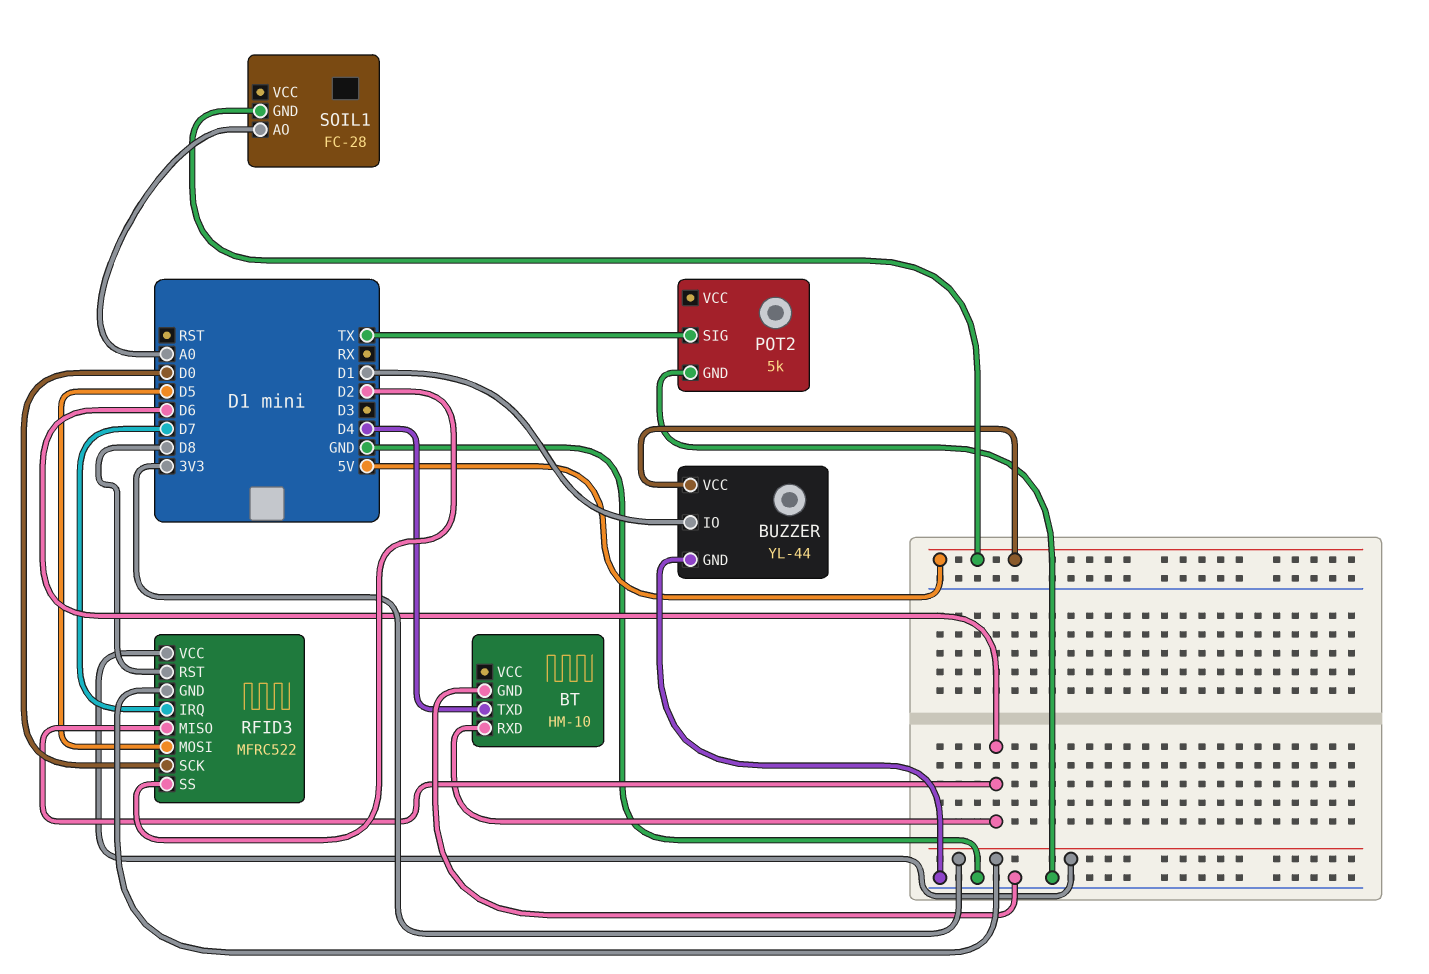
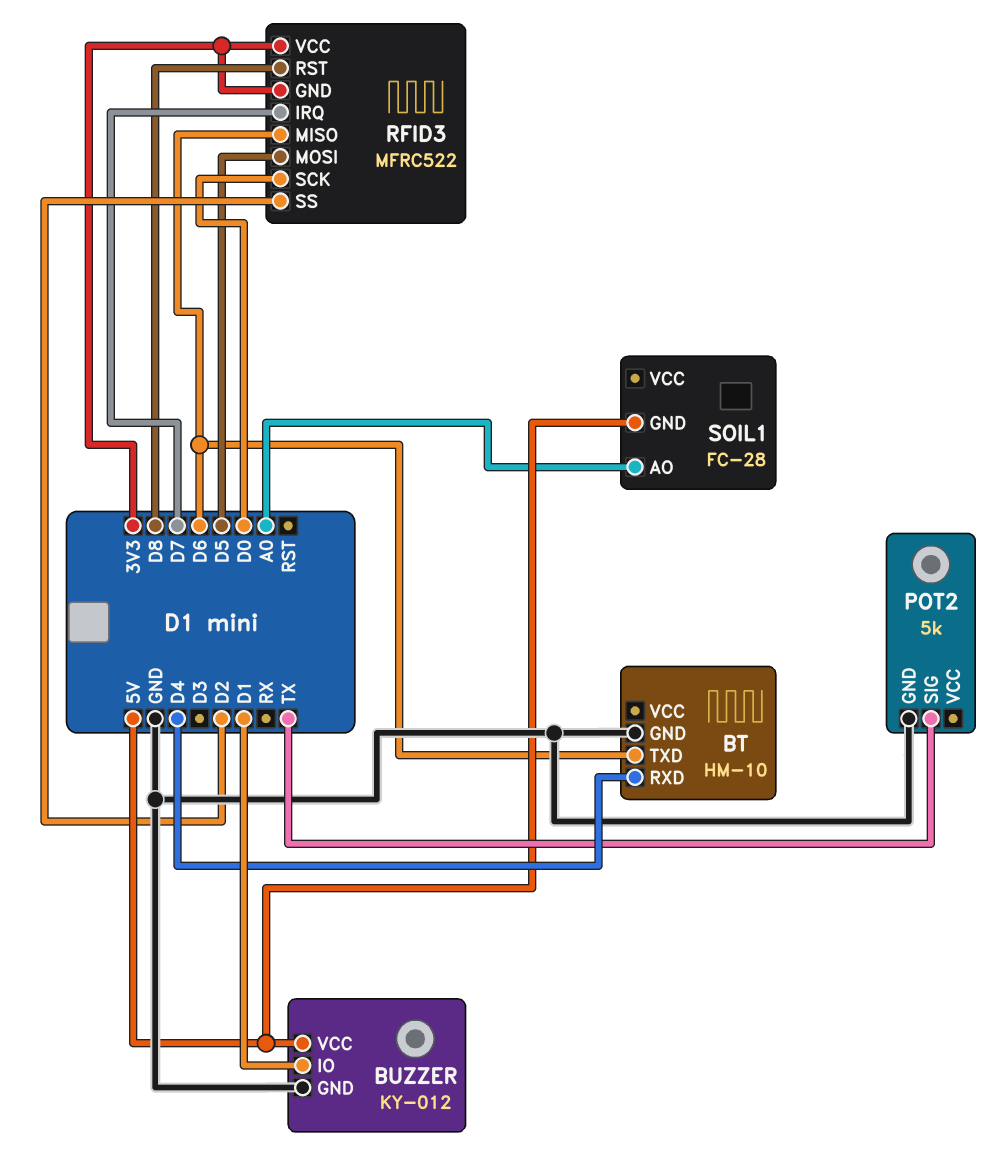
BT pin RXD: D6 -> D4
BT pin TXD: D4 -> D6
BUZZER: YL-44 -> KY-012

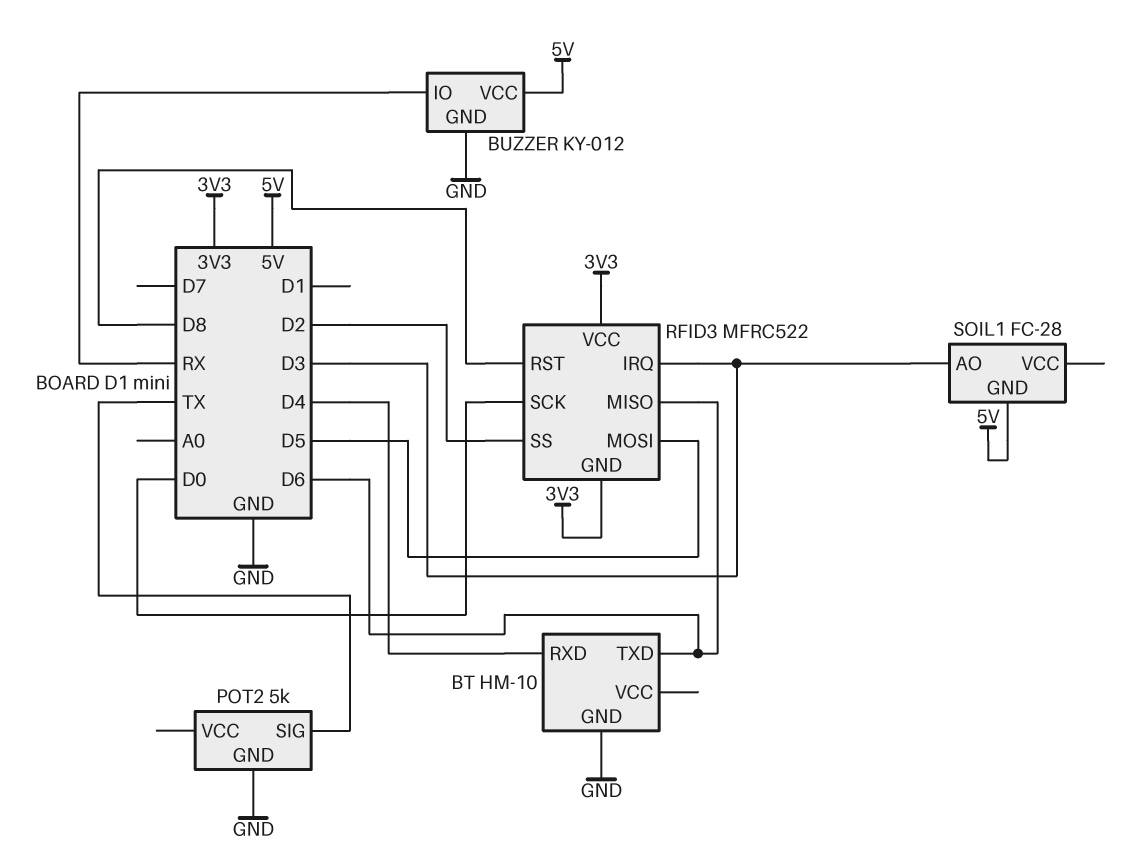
BUZZER pin IO: D1 -> RX
RFID3 pin IRQ: D7 -> D3
SOIL1 pin AO: A0 -> D3

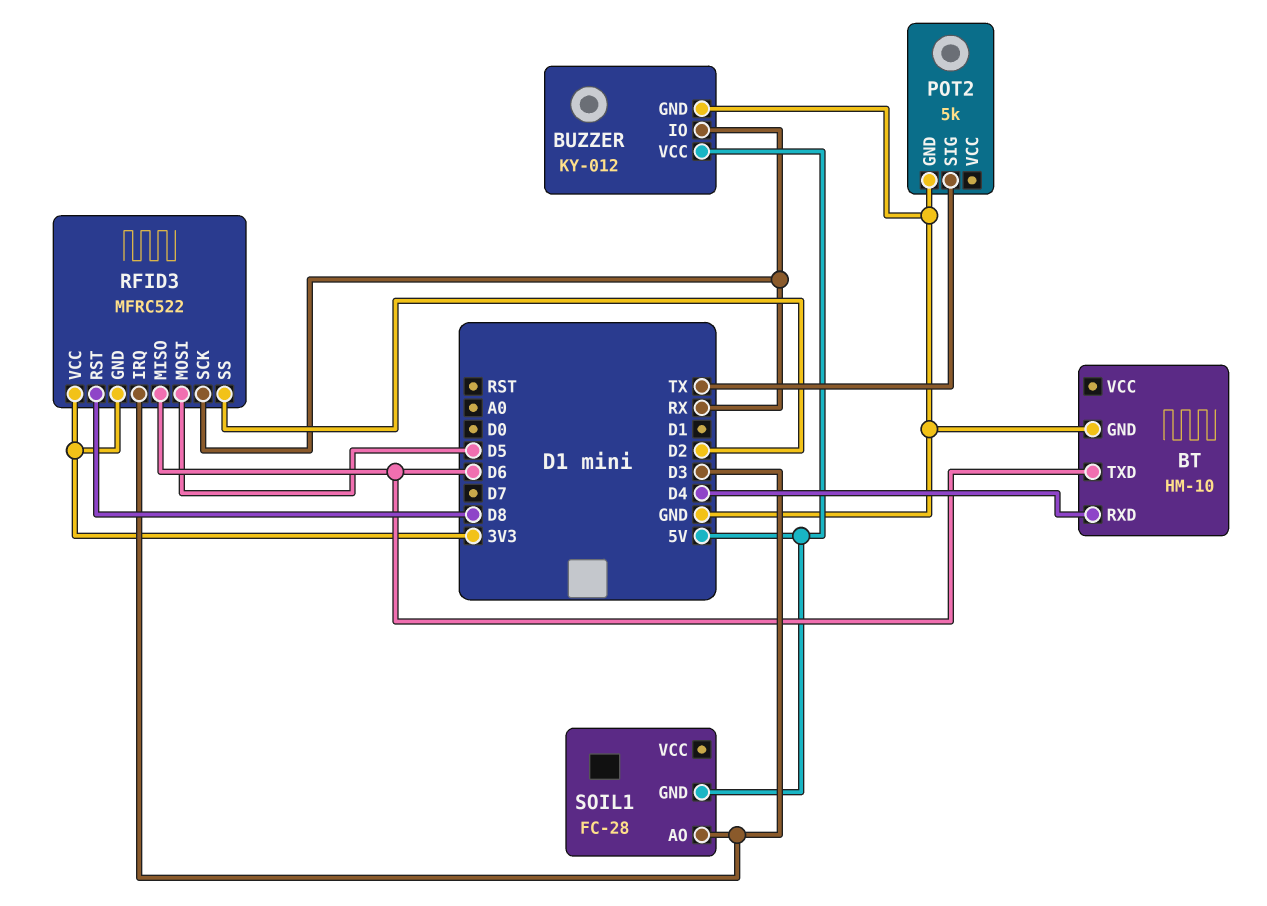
RFID3 pin SCK: D0 -> RX

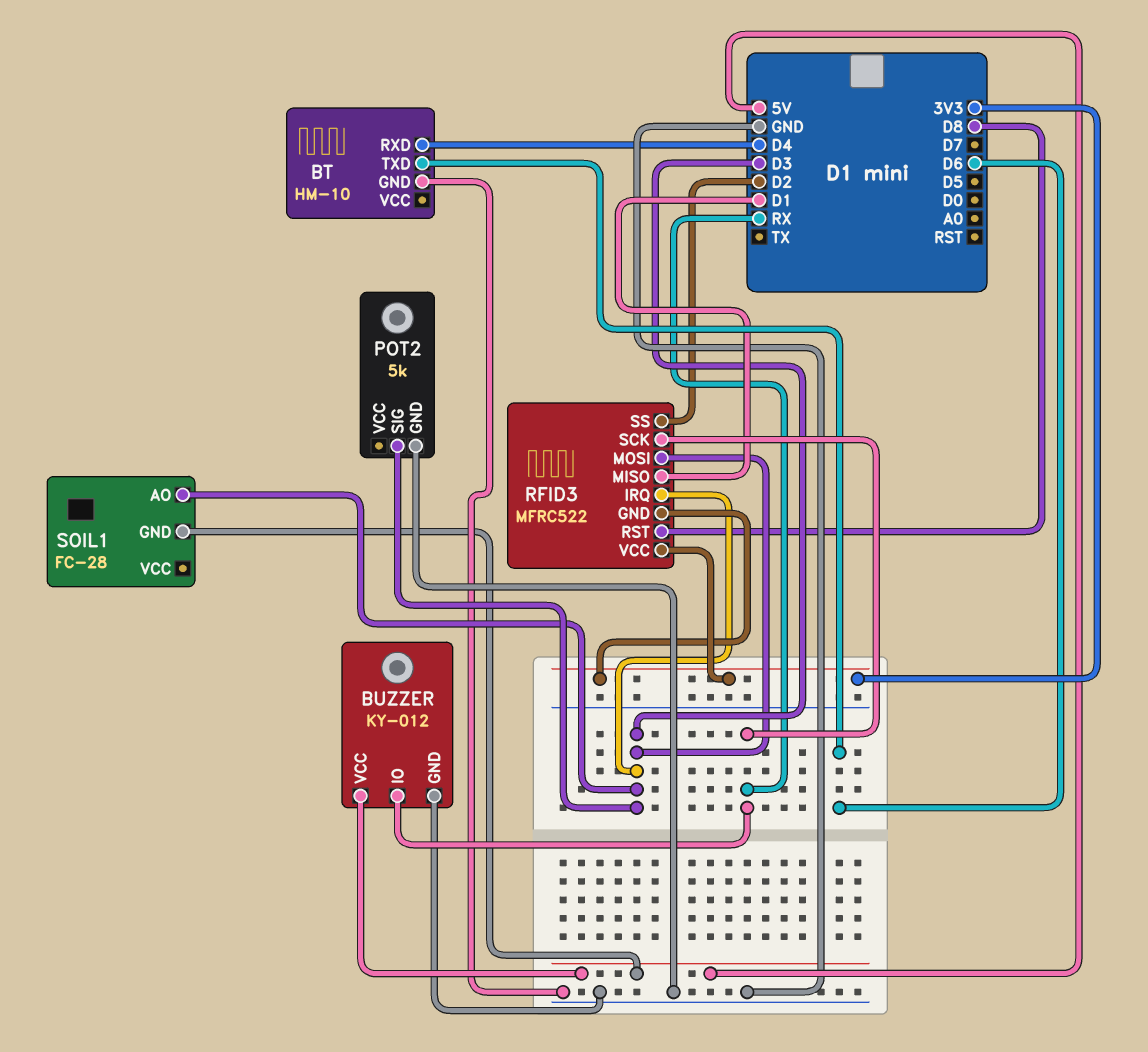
POT2 pin SIG: TX -> D3
RFID3 pin MISO: D6 -> D1
RFID3 pin MOSI: D5 -> D3

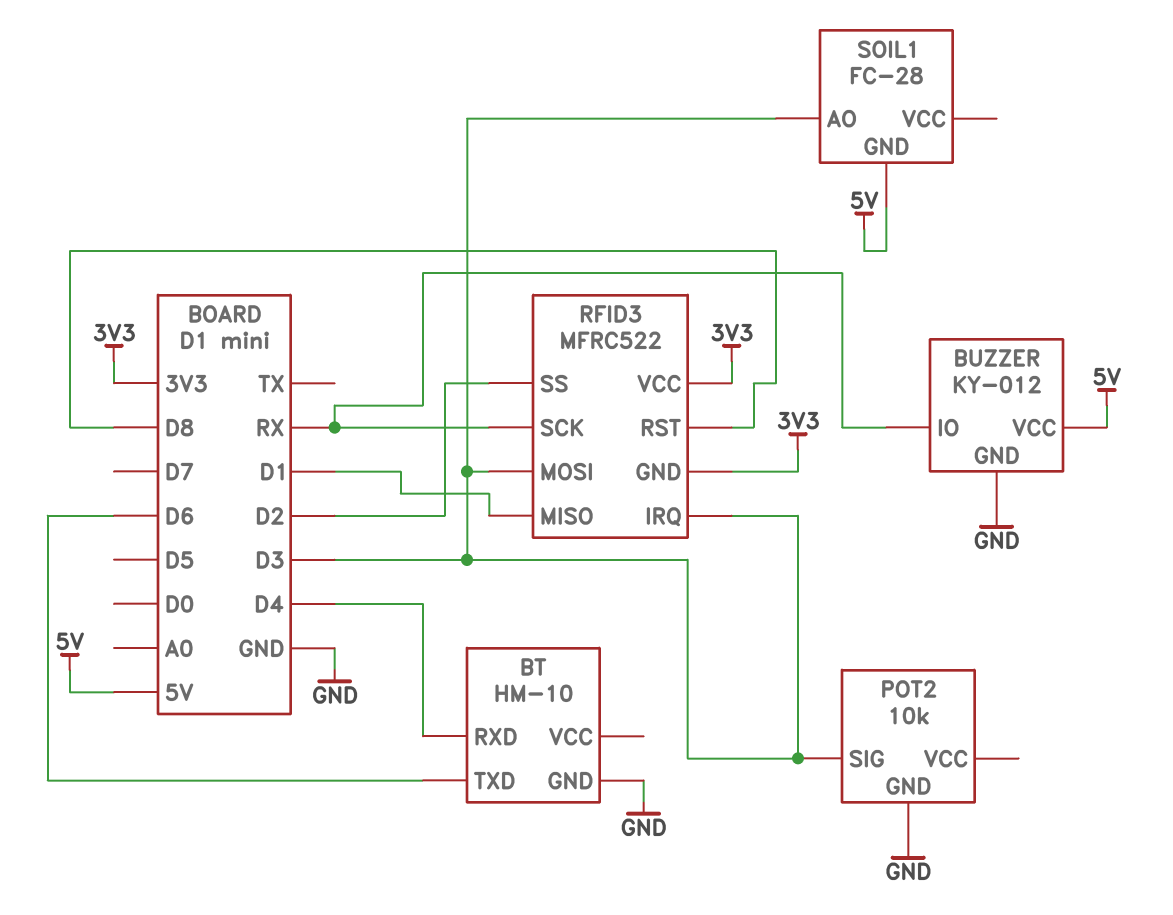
POT2: 5k -> 10k

